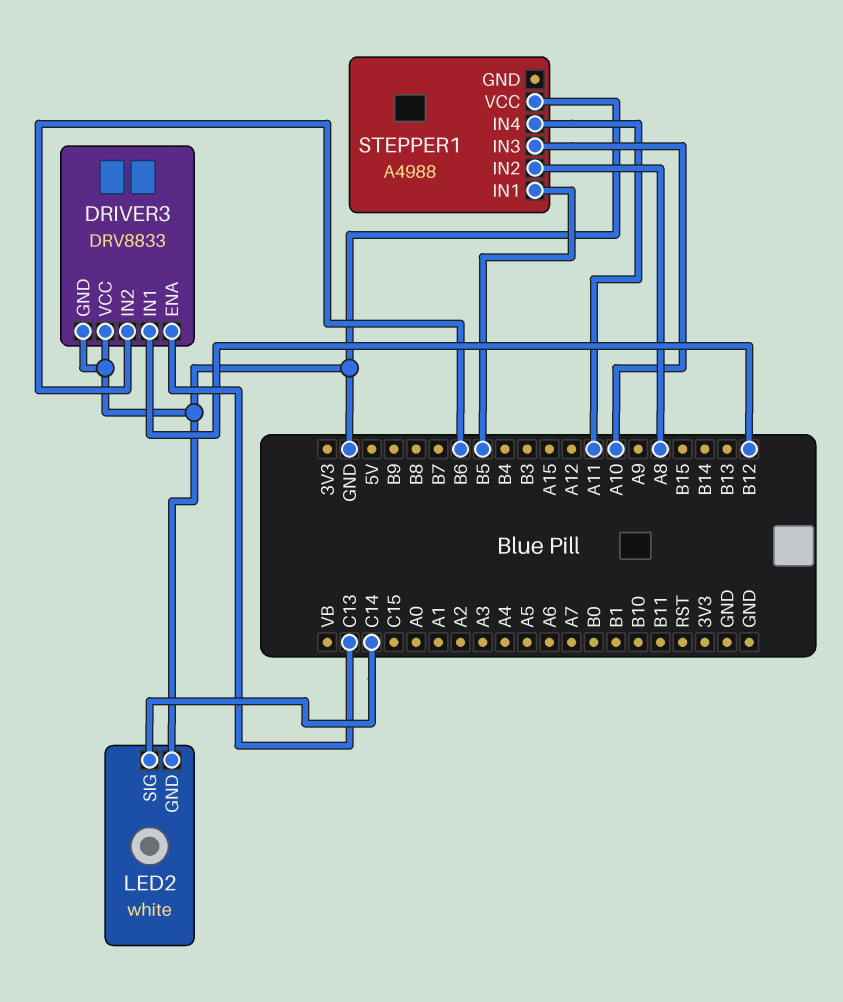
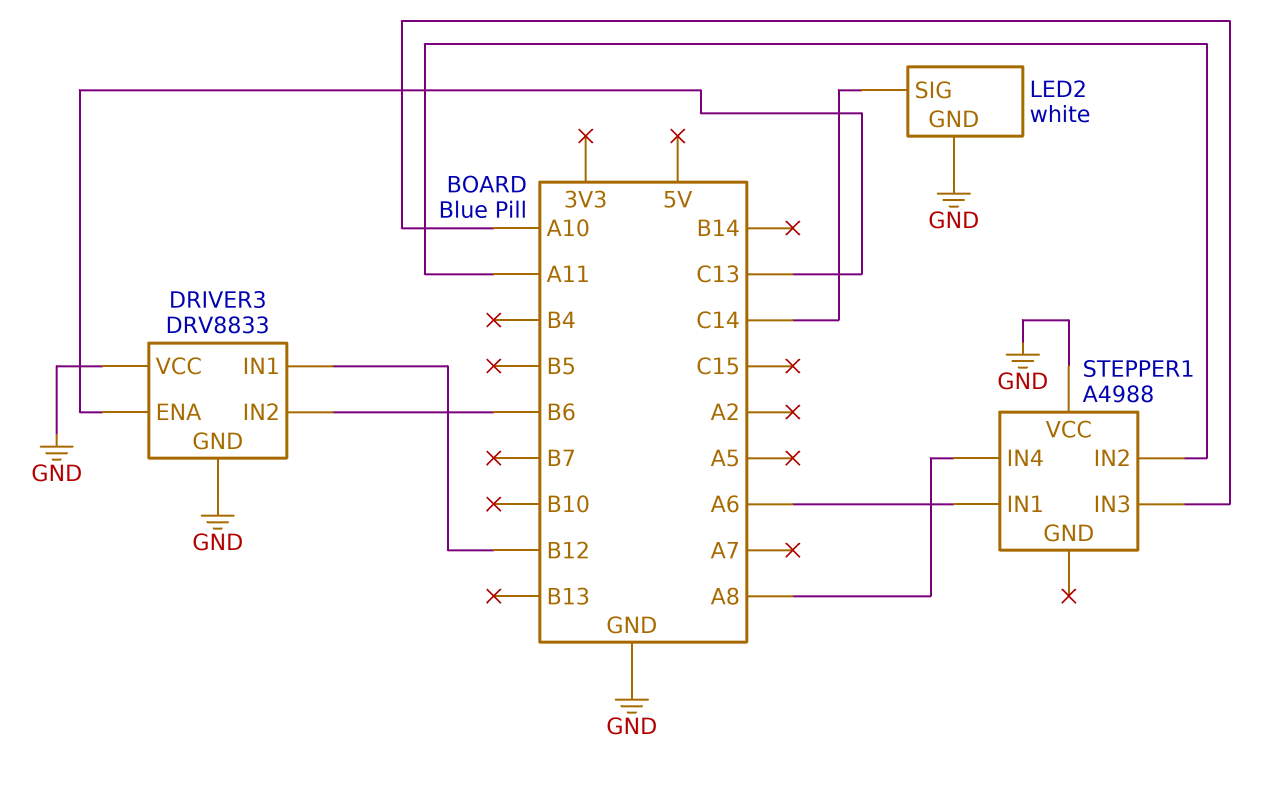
STEPPER1 pin IN1: B5 -> A6
STEPPER1 pin IN2: A8 -> A11
STEPPER1 pin IN4: A11 -> A8

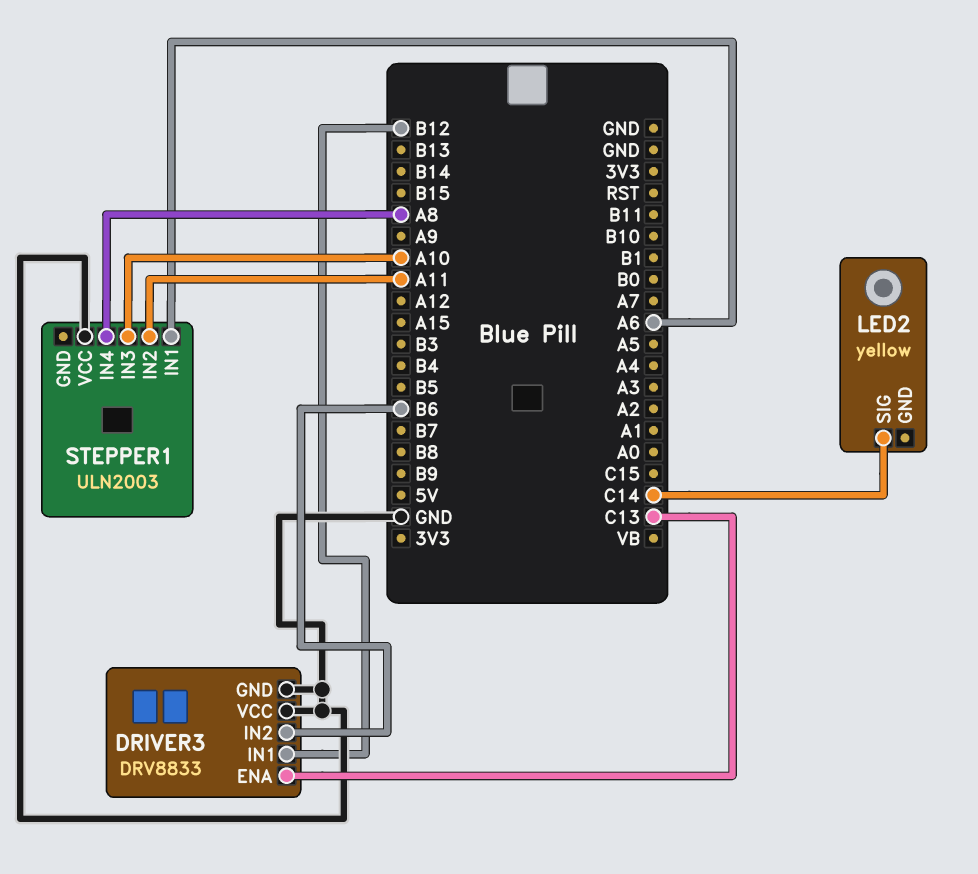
LED2: white -> yellow
LED2 pin GND: GND -> none
STEPPER1: A4988 -> ULN2003

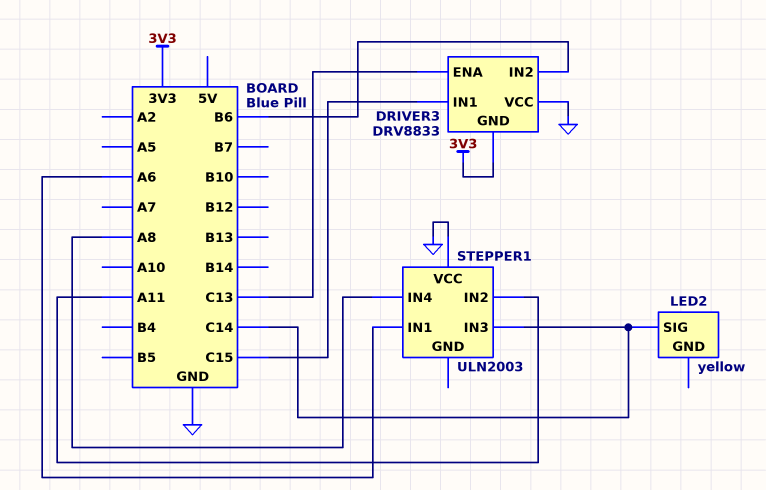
DRIVER3 pin GND: GND -> 3V3
DRIVER3 pin IN1: B12 -> C15
STEPPER1 pin IN3: A10 -> C14

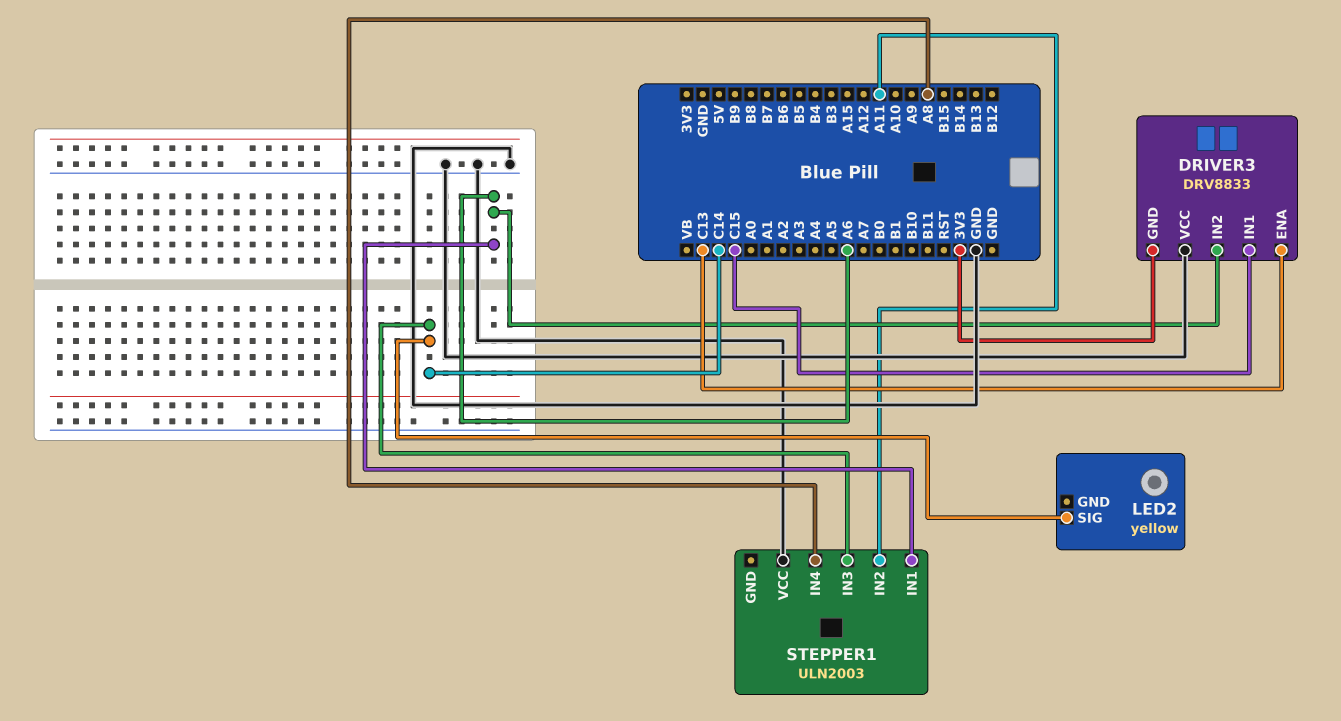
DRIVER3 pin IN2: B6 -> A6

